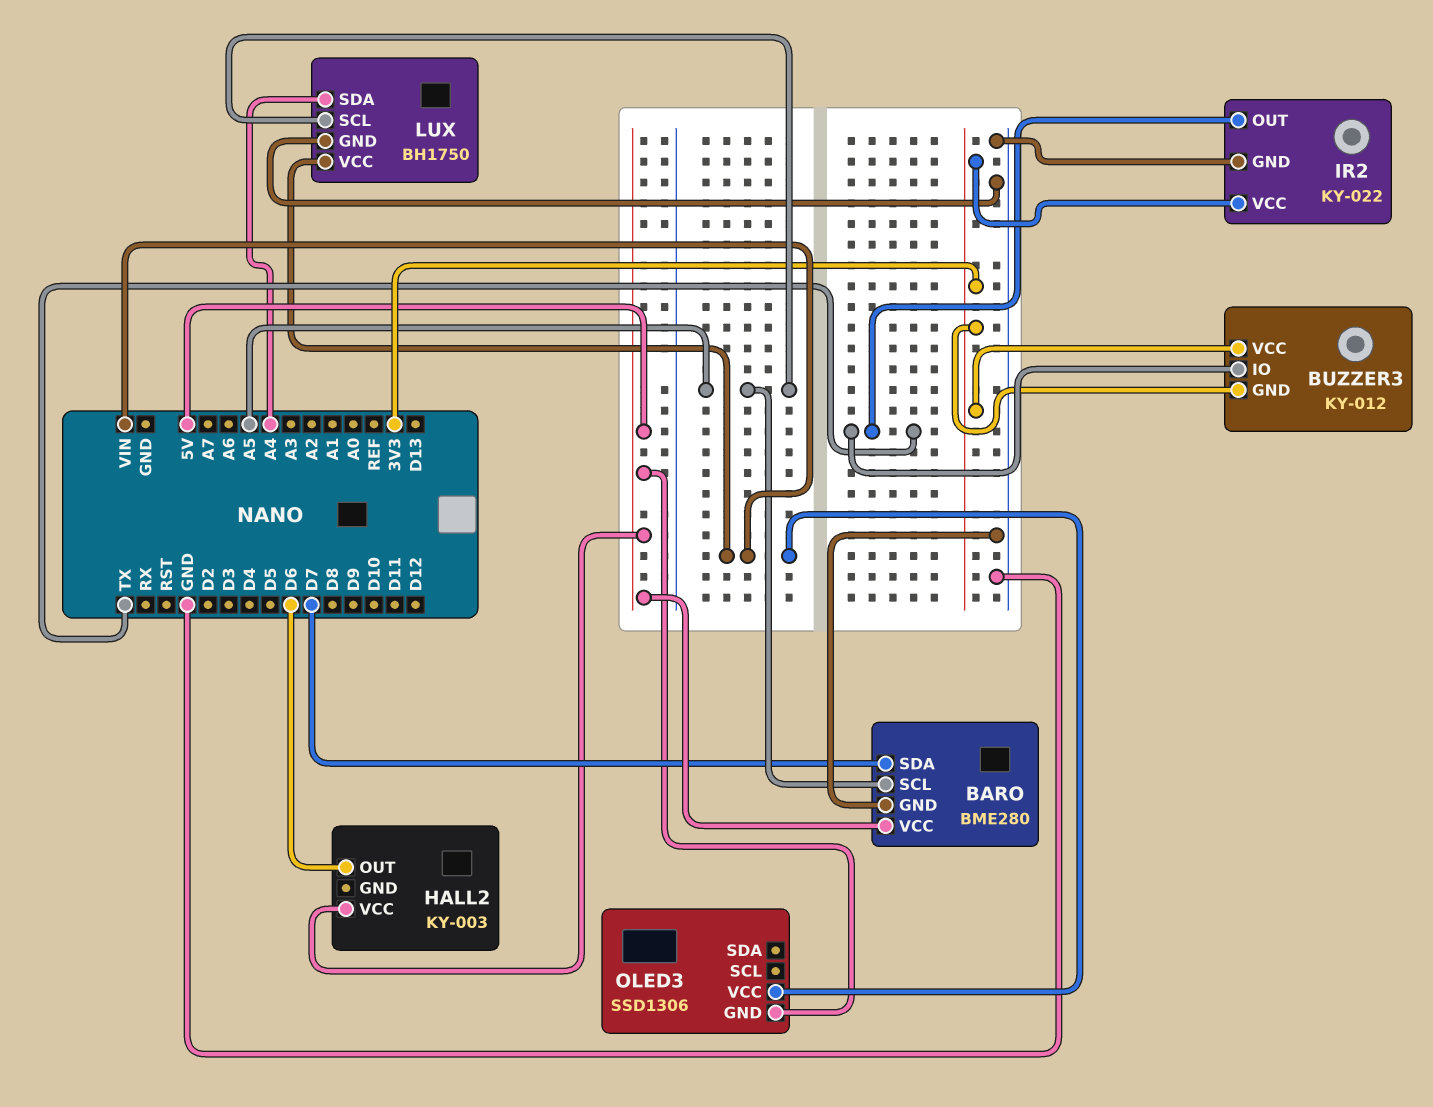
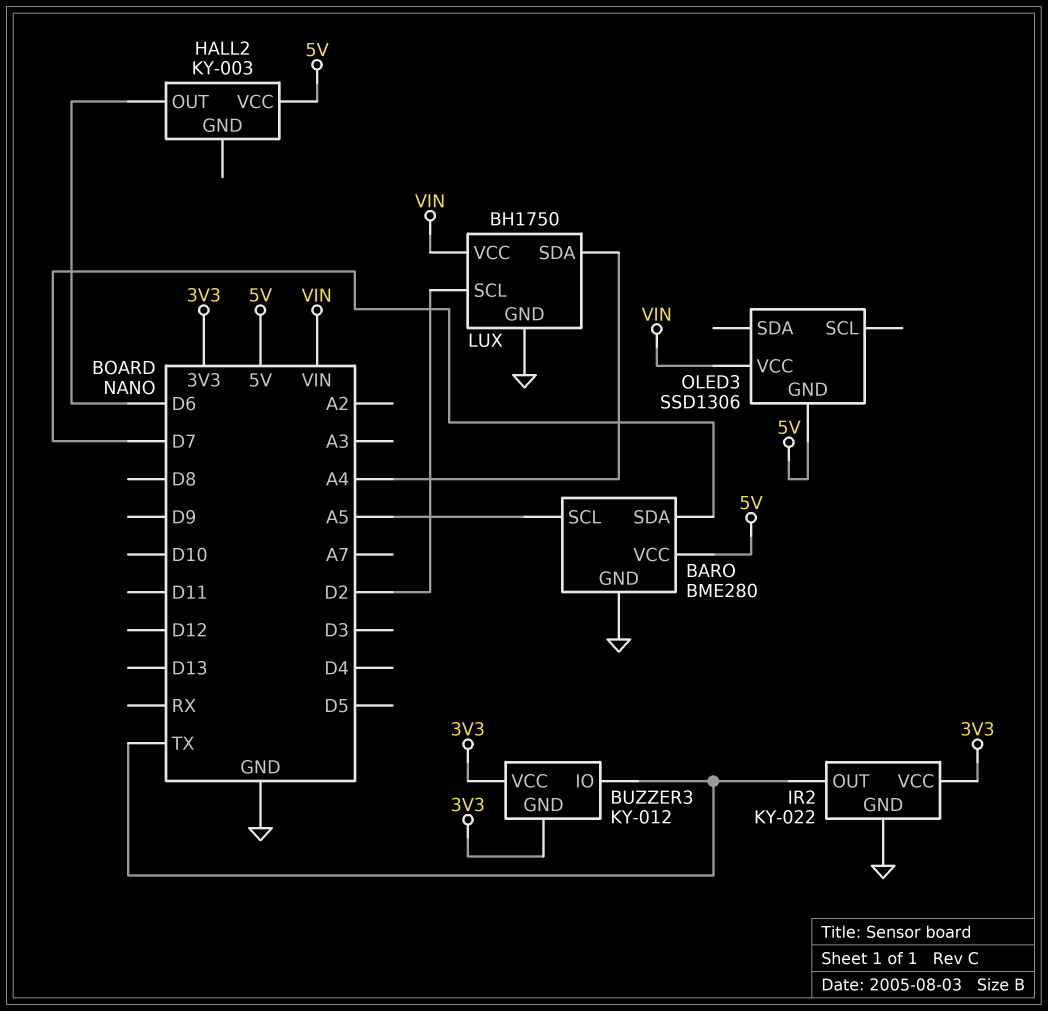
LUX pin SCL: A5 -> D2

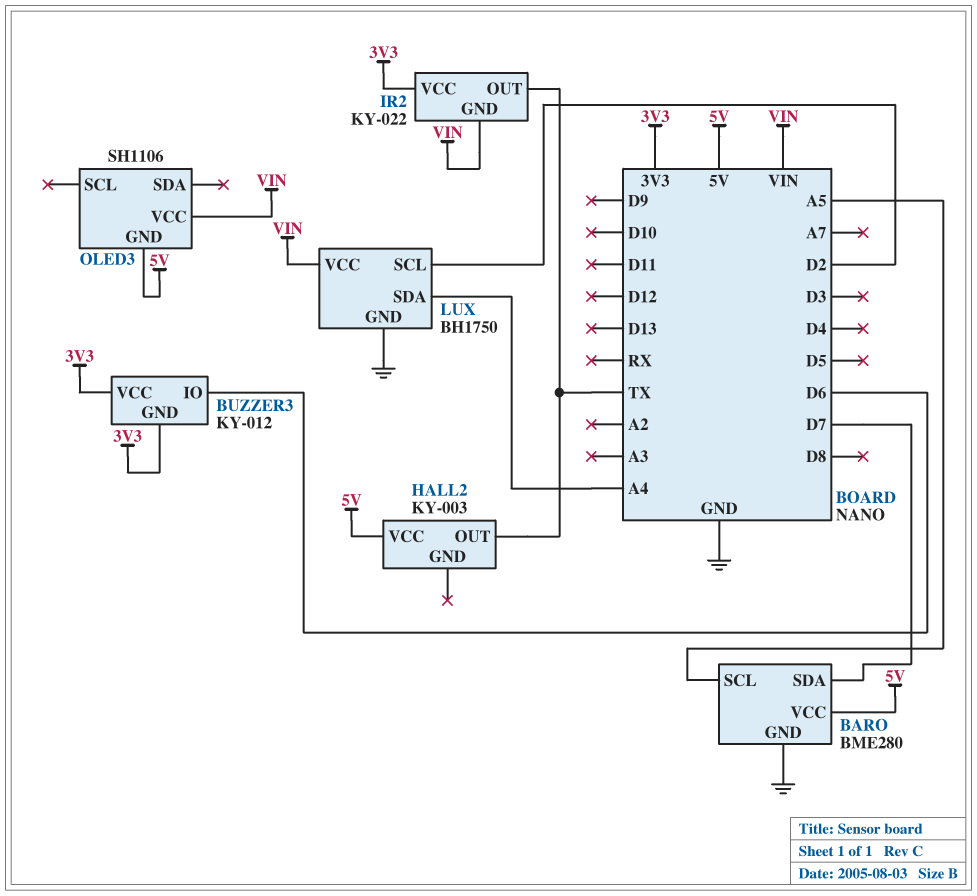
BUZZER3 pin IO: TX -> D6
HALL2 pin OUT: D6 -> TX
IR2 pin GND: GND -> VIN
OLED3: SSD1306 -> SH1106

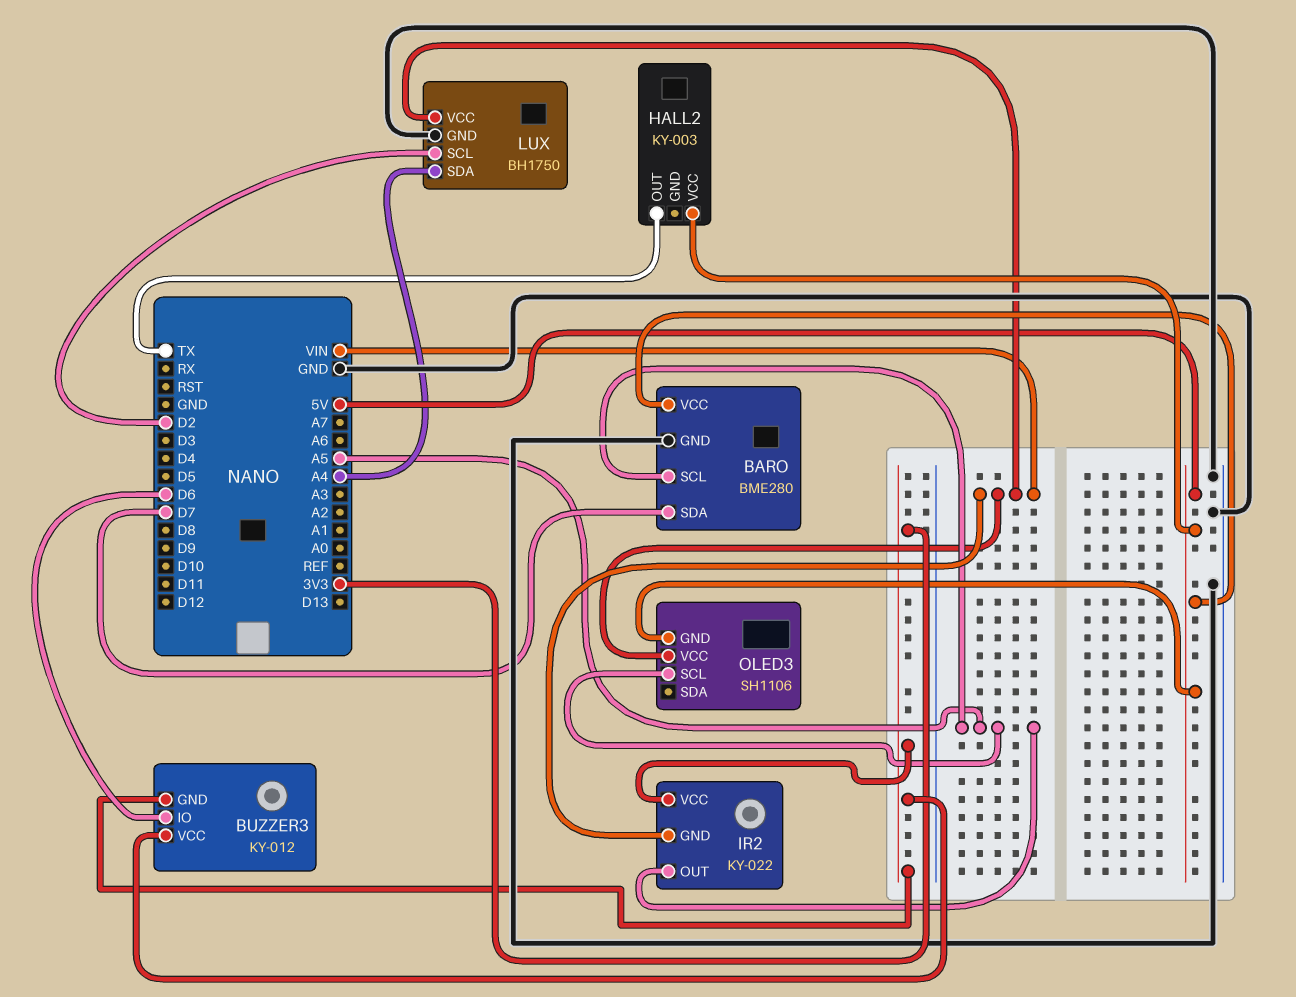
IR2 pin OUT: TX -> A5
OLED3 pin SCL: none -> A5

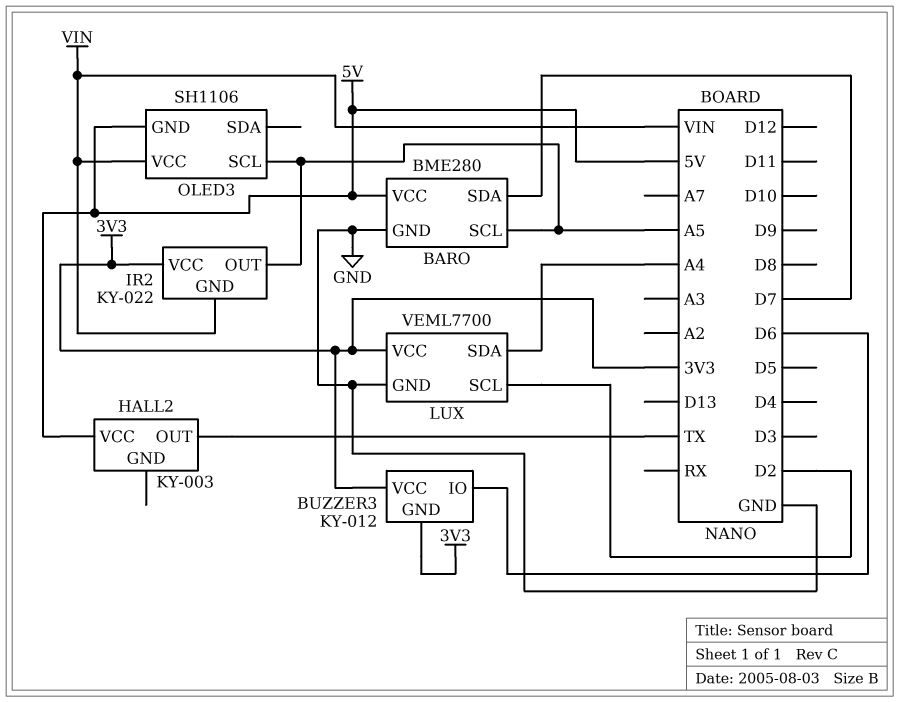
LUX: BH1750 -> VEML7700
LUX pin VCC: VIN -> 3V3

